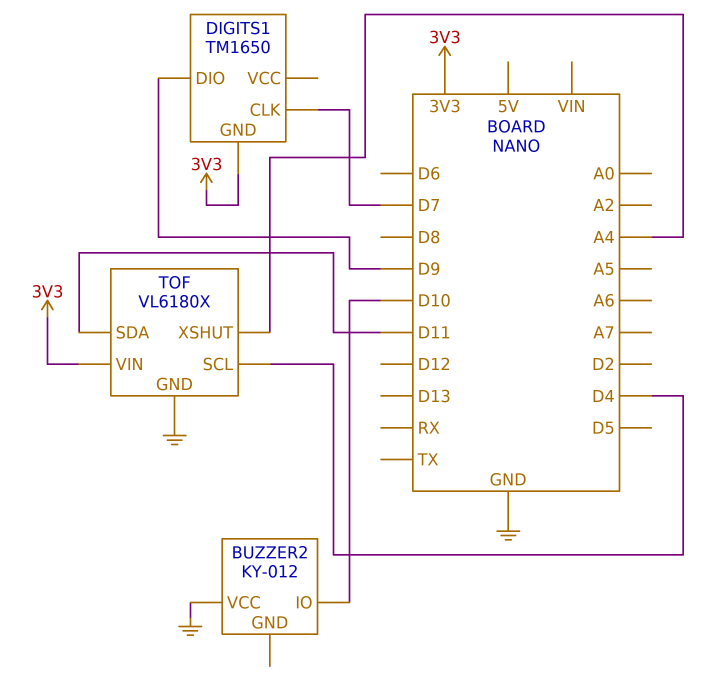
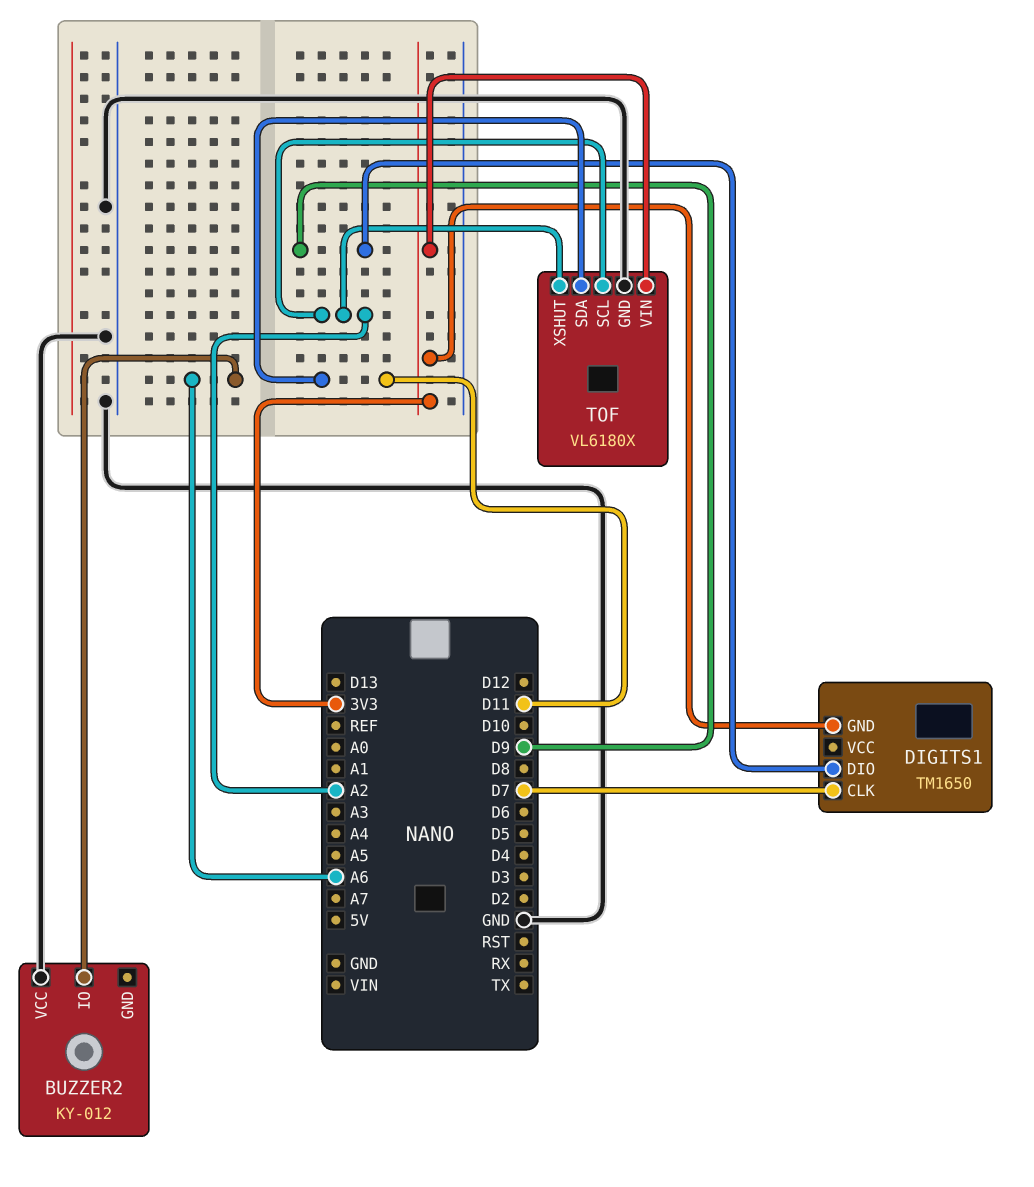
BUZZER2 pin IO: D10 -> A6
TOF pin SCL: D4 -> A2
TOF pin XSHUT: A4 -> A2

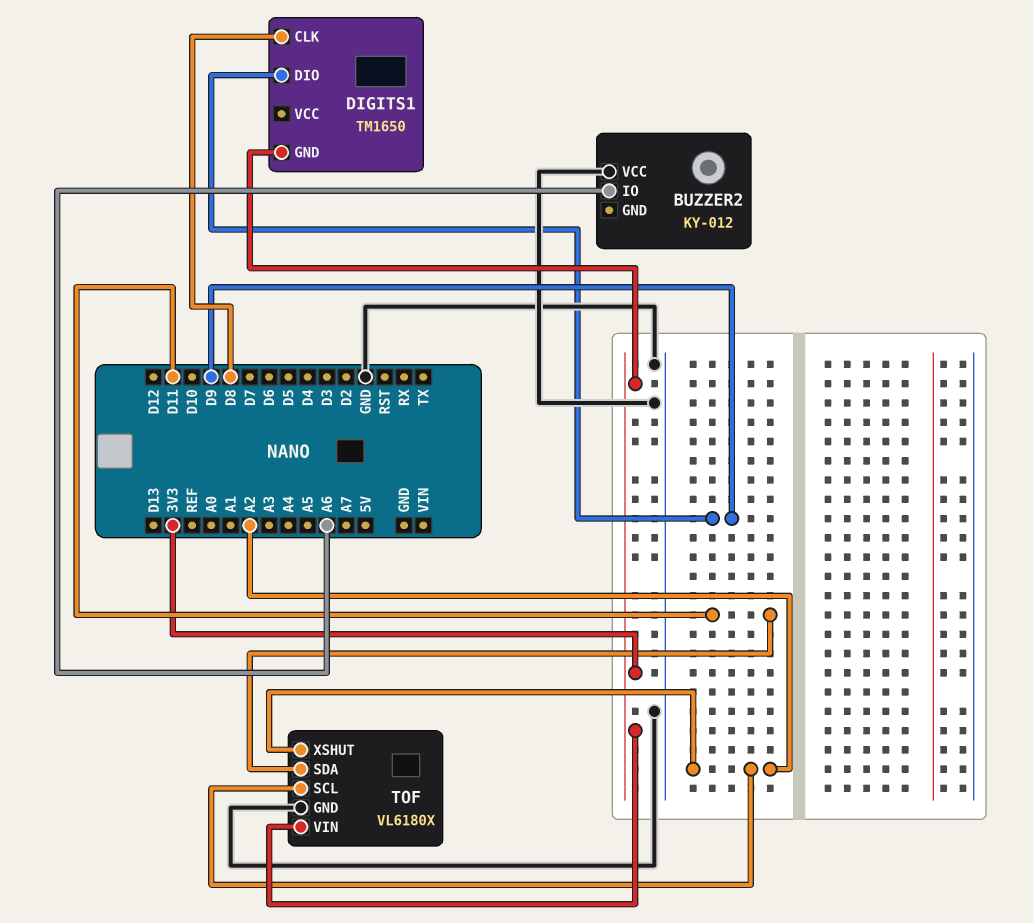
DIGITS1 pin CLK: D7 -> D8

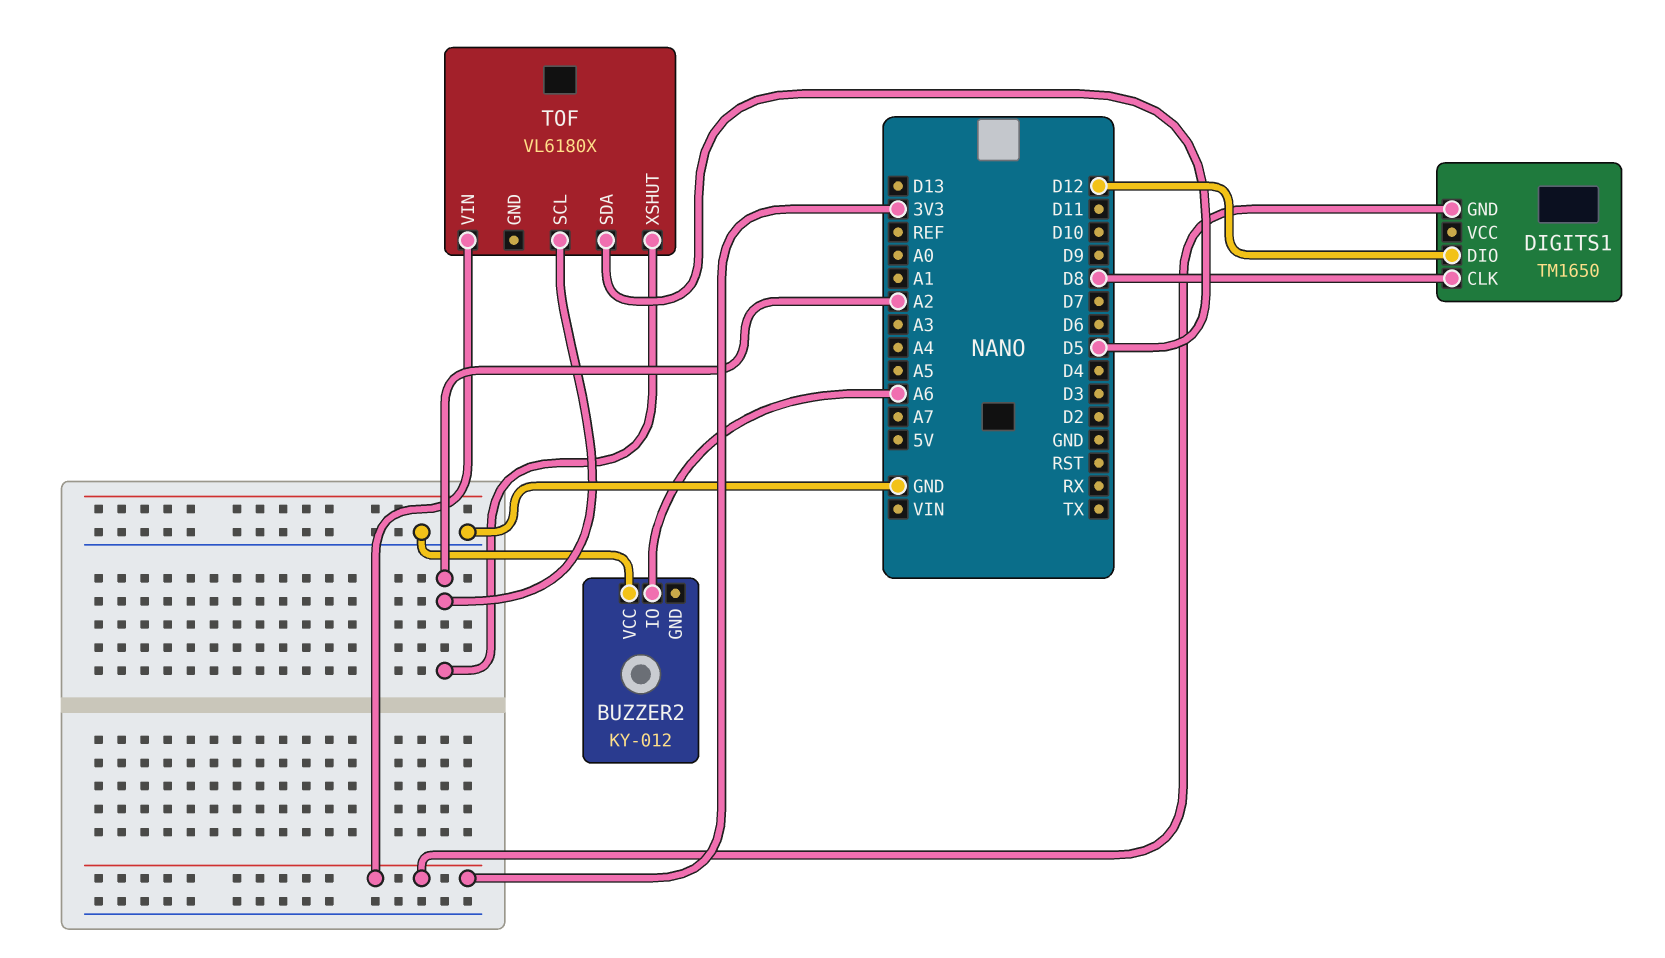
DIGITS1 pin DIO: D9 -> D12
TOF pin GND: GND -> none
TOF pin SDA: D11 -> D5

